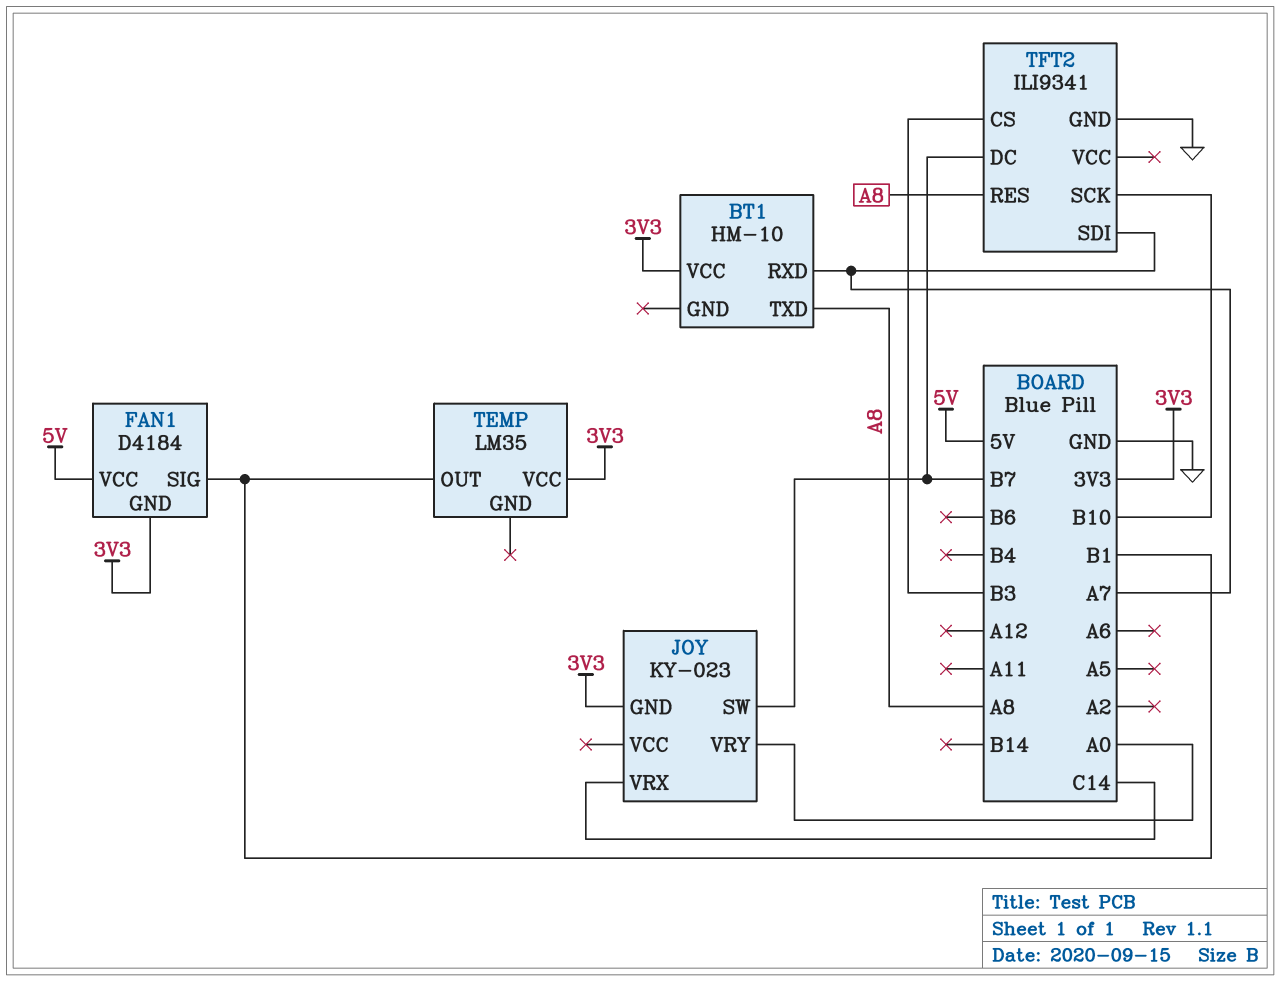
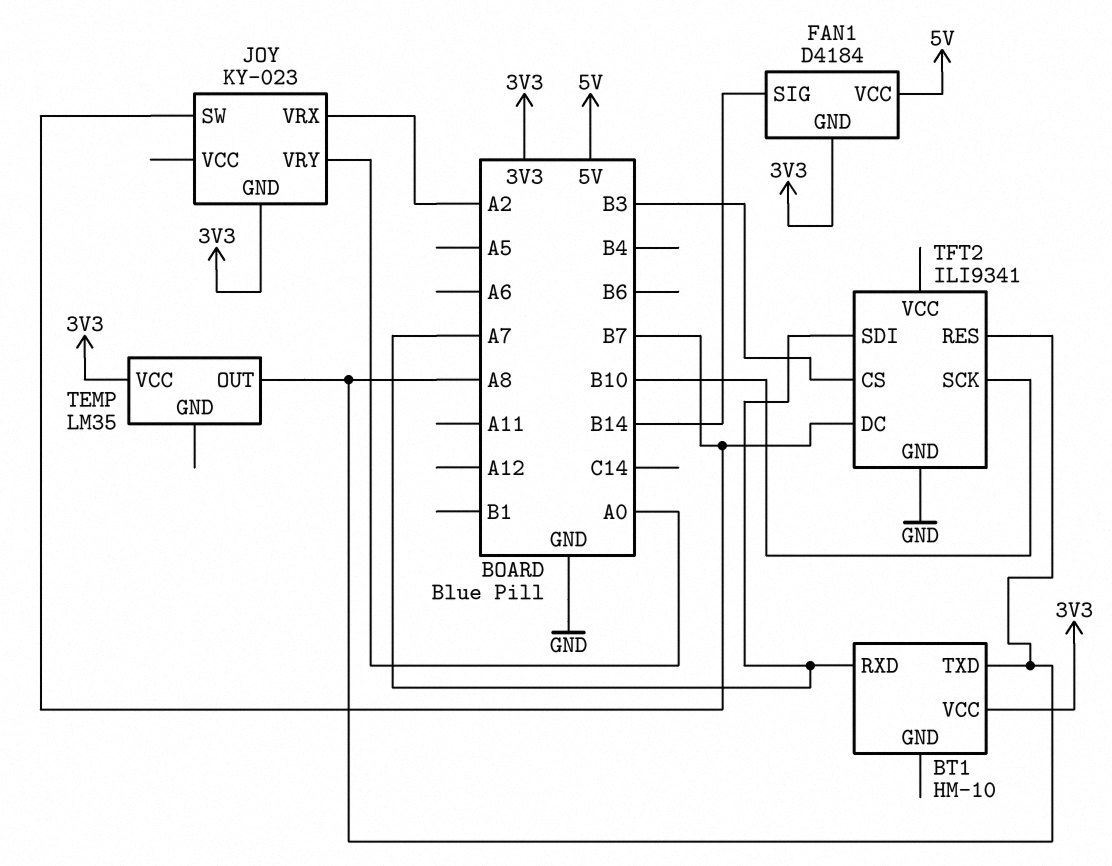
FAN1 pin SIG: B1 -> B14
JOY pin VRX: C14 -> A2
TEMP pin OUT: B1 -> A8

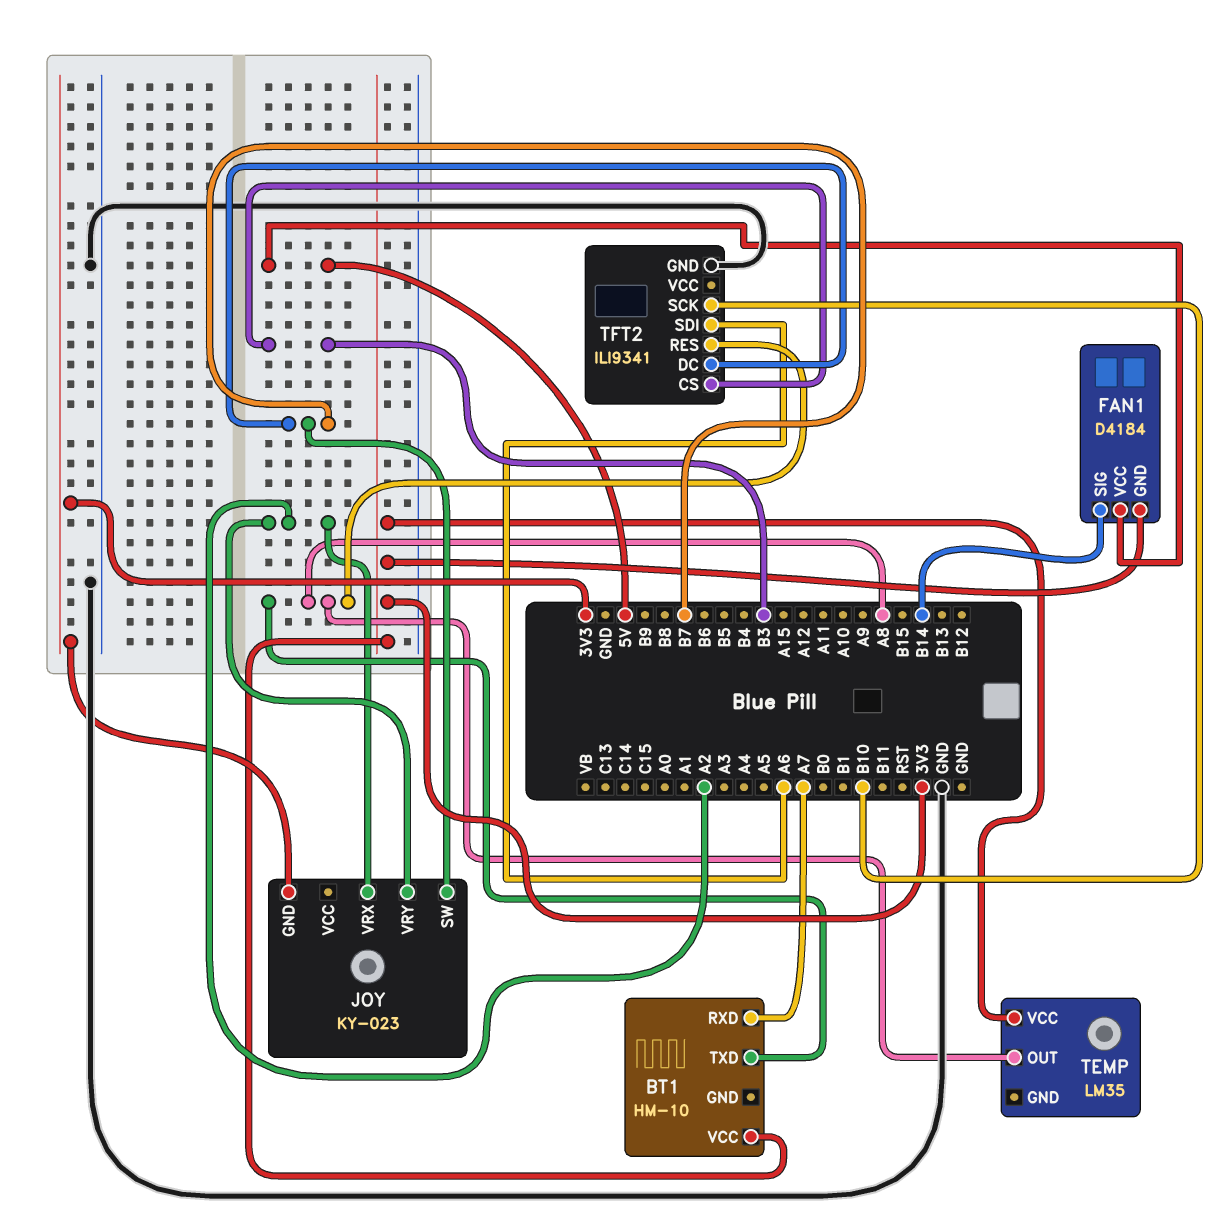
JOY pin VRY: A0 -> A2
TFT2 pin SDI: A7 -> A6

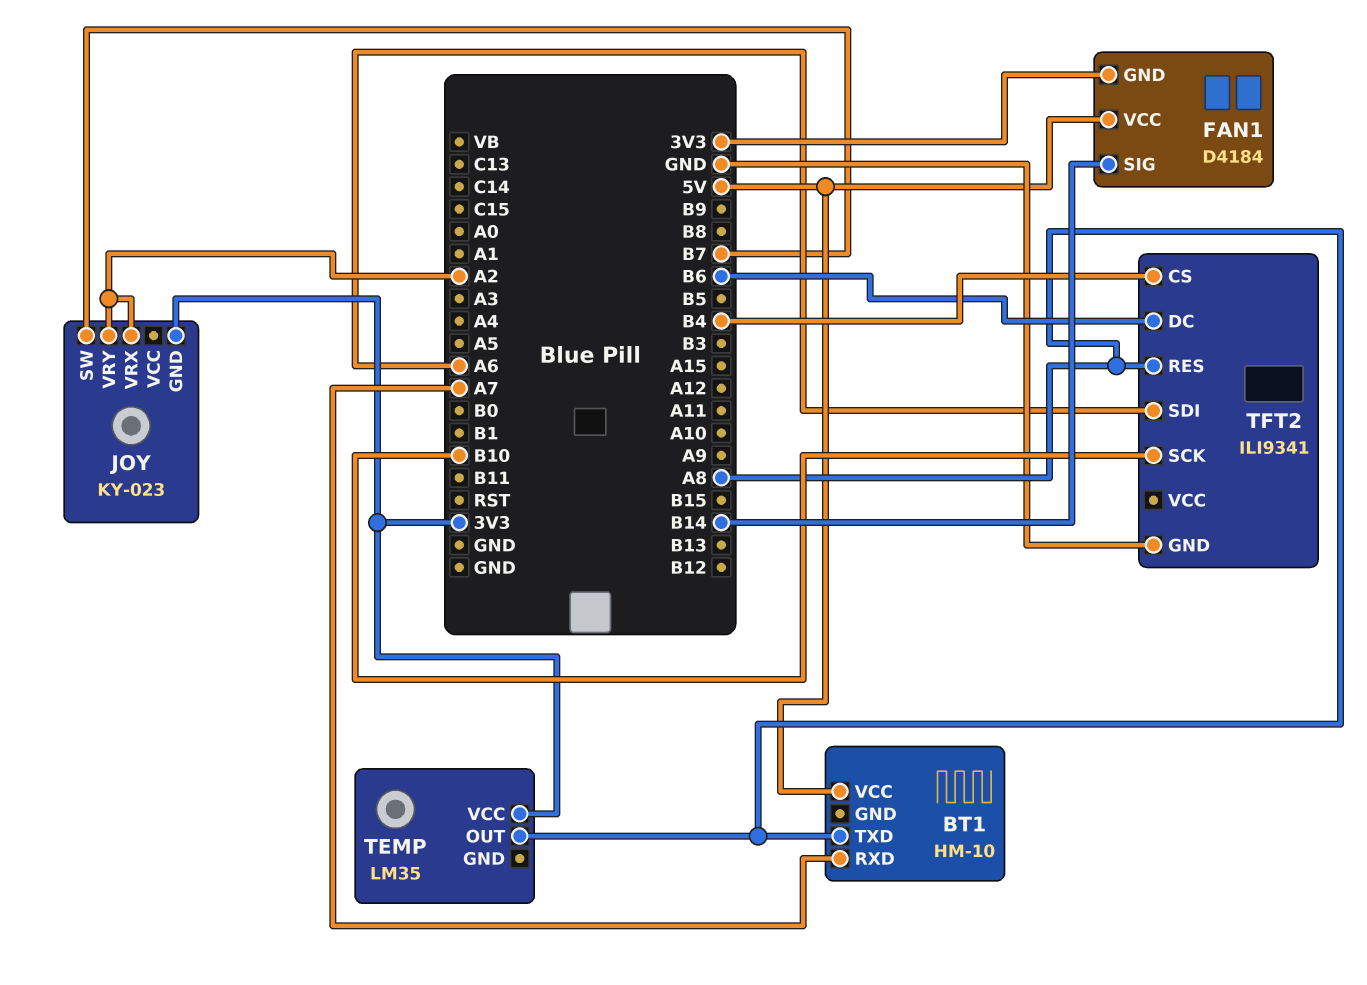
BT1 pin VCC: 3V3 -> 5V
TFT2 pin CS: B3 -> B4
TFT2 pin DC: B7 -> B6

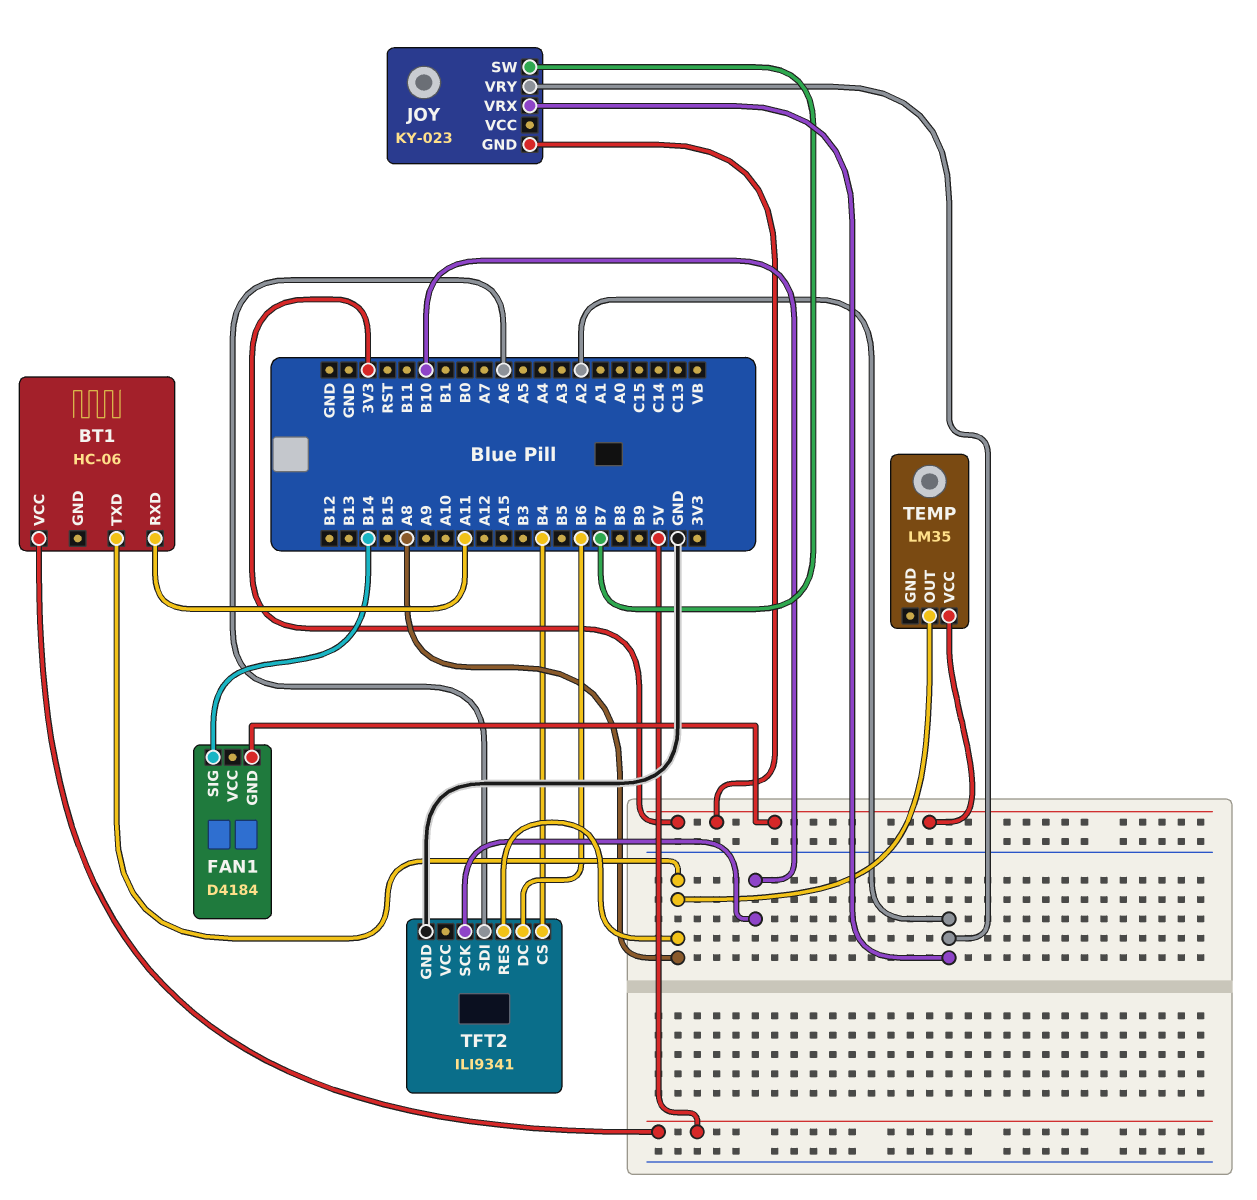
BT1: HM-10 -> HC-06
BT1 pin RXD: A7 -> A11
FAN1 pin VCC: 5V -> none

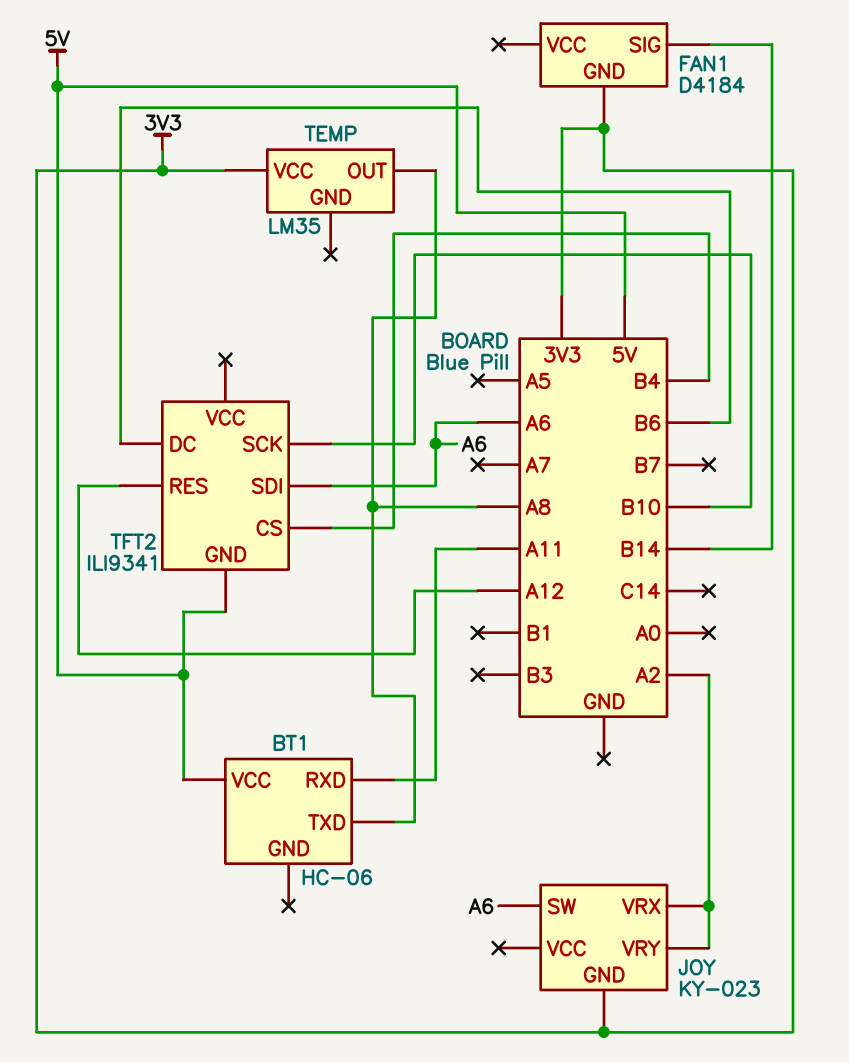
JOY pin SW: B7 -> A6
TFT2 pin GND: GND -> 5V
TFT2 pin RES: A8 -> A12

